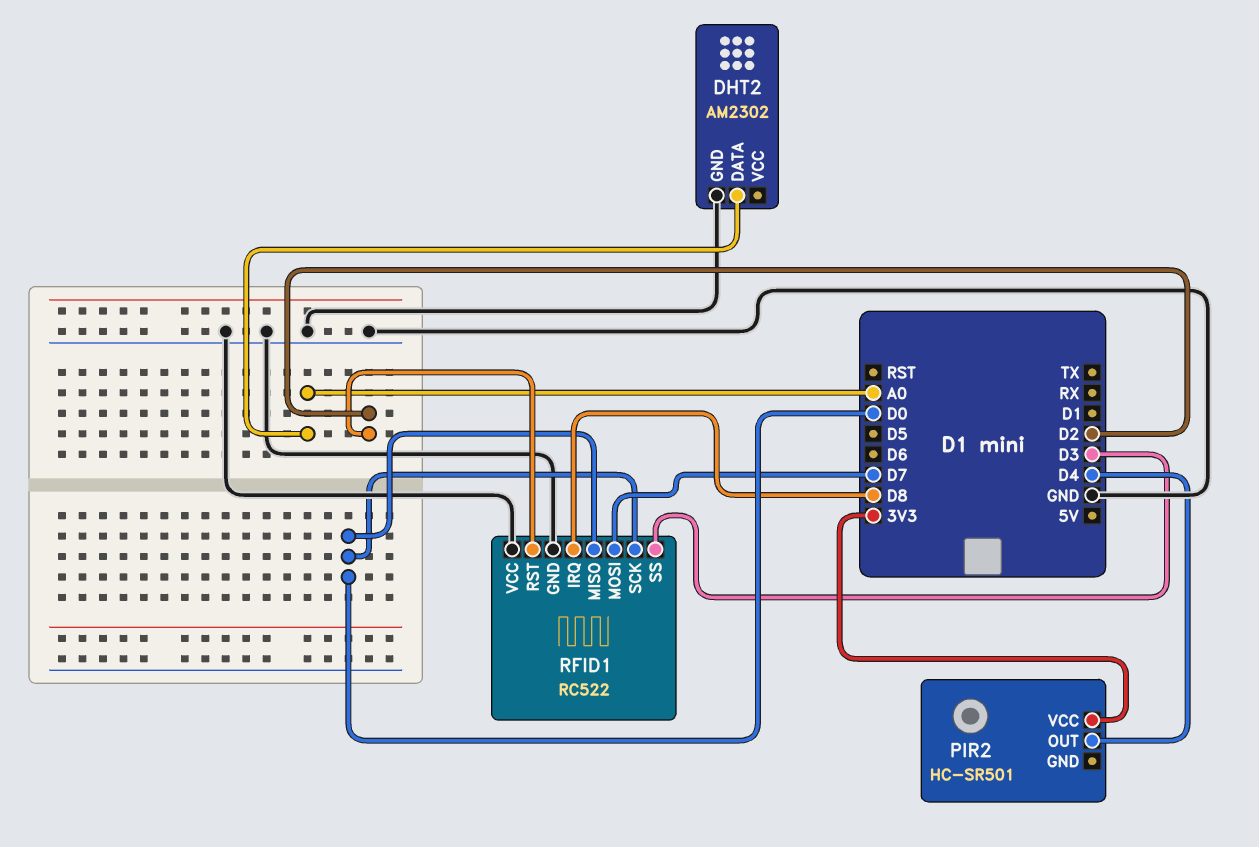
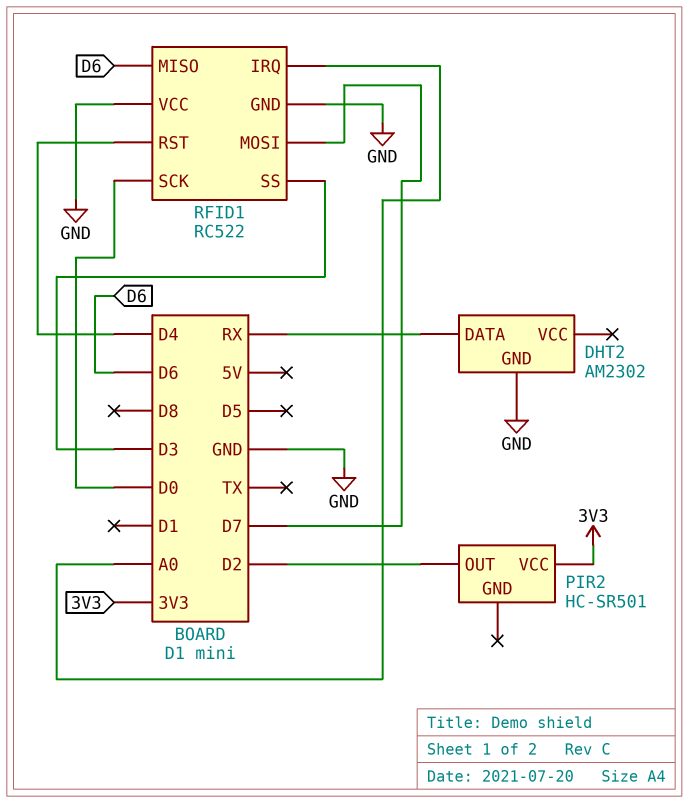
DHT2 pin DATA: A0 -> RX
PIR2 pin OUT: D4 -> D2
RFID1 pin IRQ: D8 -> A0
RFID1 pin MISO: D0 -> D6
RFID1 pin RST: D2 -> D4

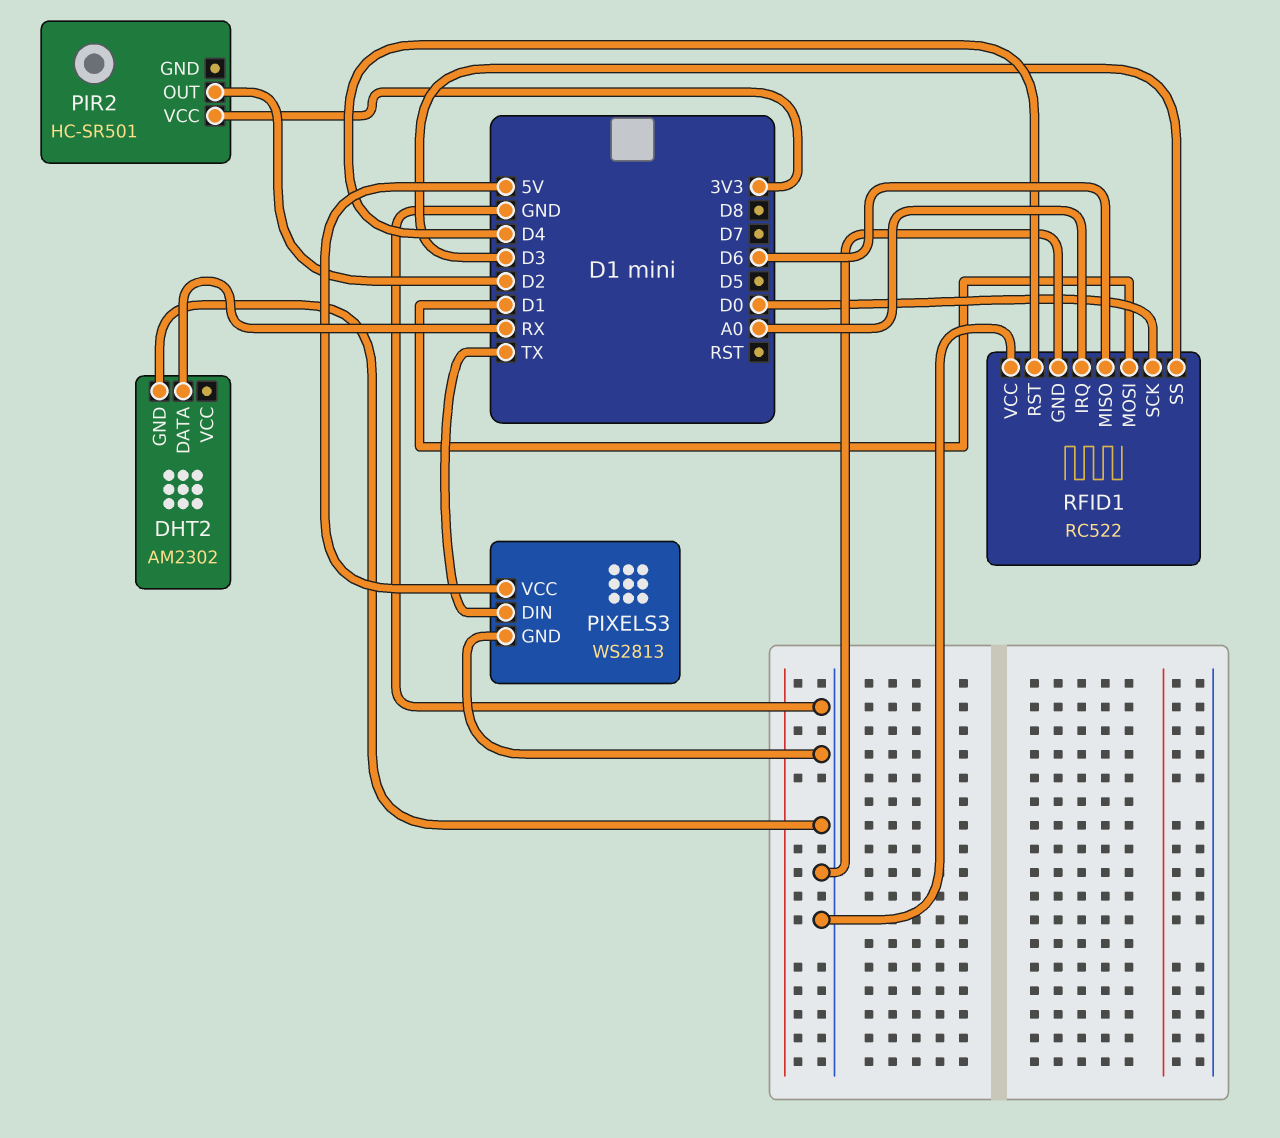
PIXELS3: none -> WS2813
PIXELS3 pin DIN: none -> TX
PIXELS3 pin GND: none -> GND
PIXELS3 pin VCC: none -> 5V
RFID1 pin MOSI: D7 -> D1

